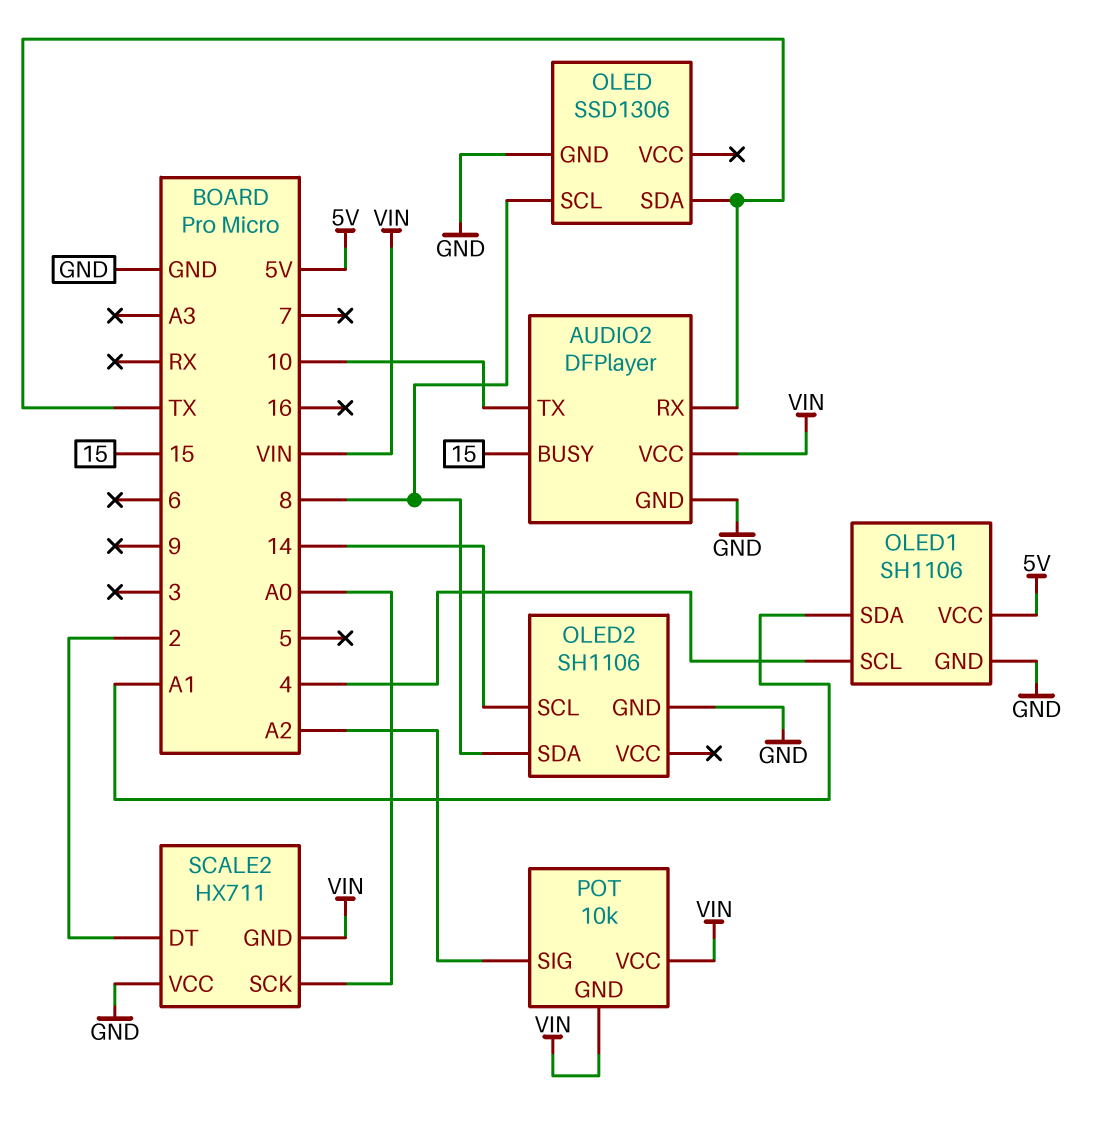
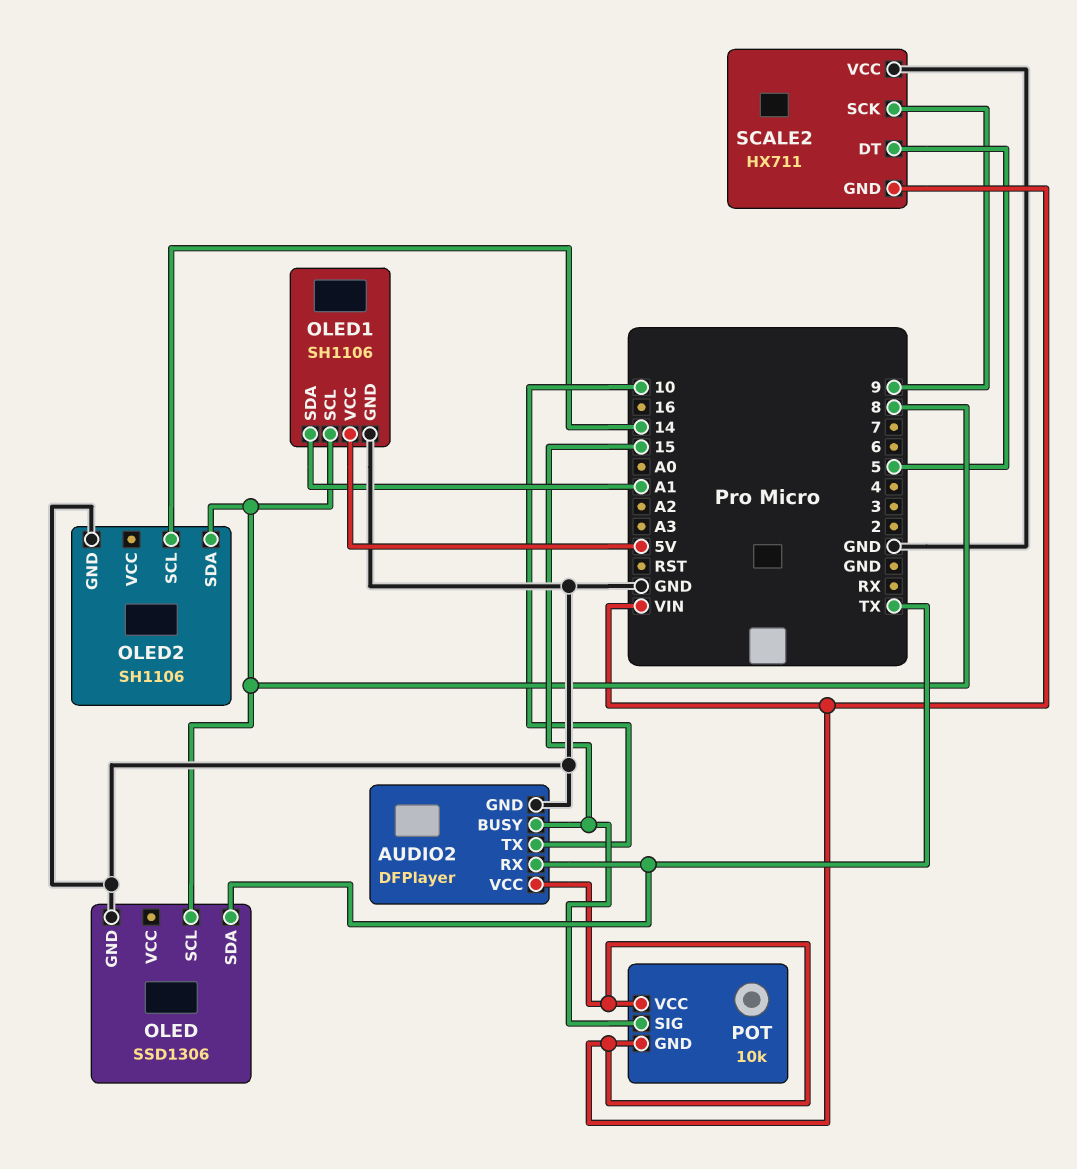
OLED1 pin SCL: 4 -> 8
POT pin SIG: A2 -> 15
SCALE2 pin DT: 2 -> 5
SCALE2 pin SCK: A0 -> 9

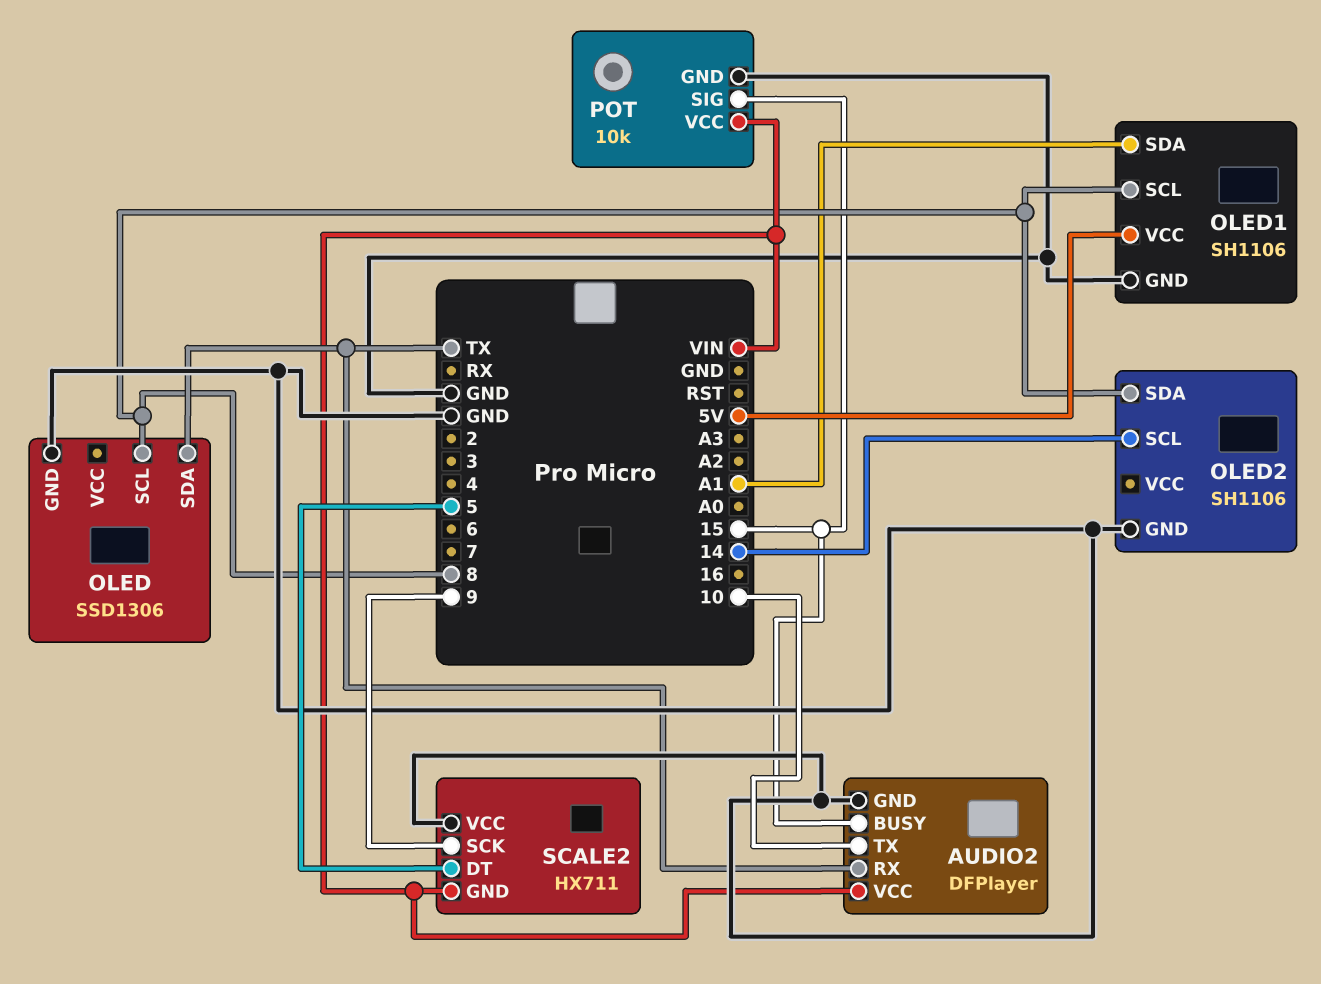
POT pin GND: VIN -> GND

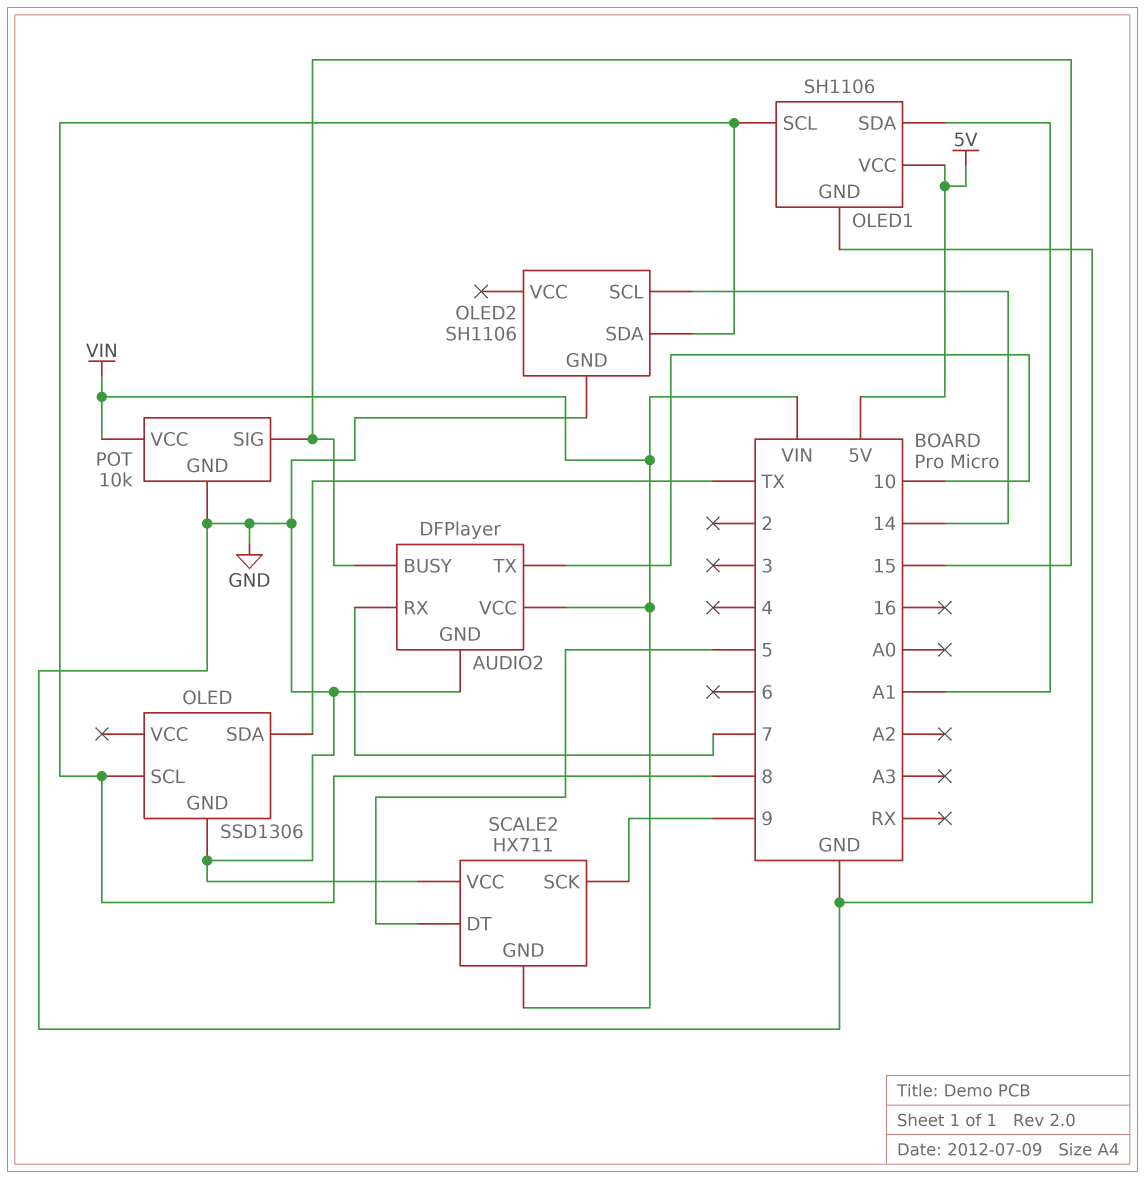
AUDIO2 pin RX: TX -> 7

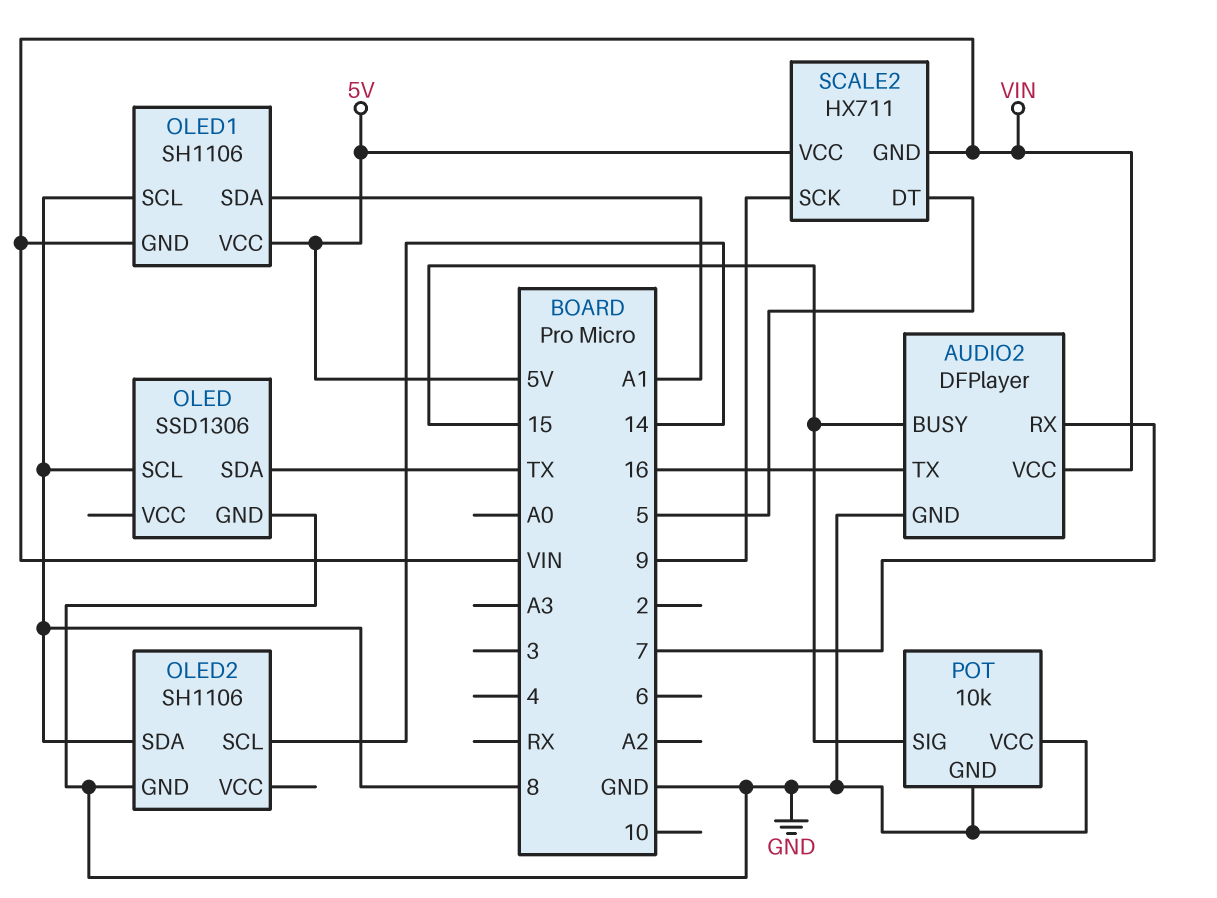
AUDIO2 pin TX: 10 -> 16
OLED1 pin GND: GND -> VIN
POT pin VCC: VIN -> GND
SCALE2 pin VCC: GND -> 5V

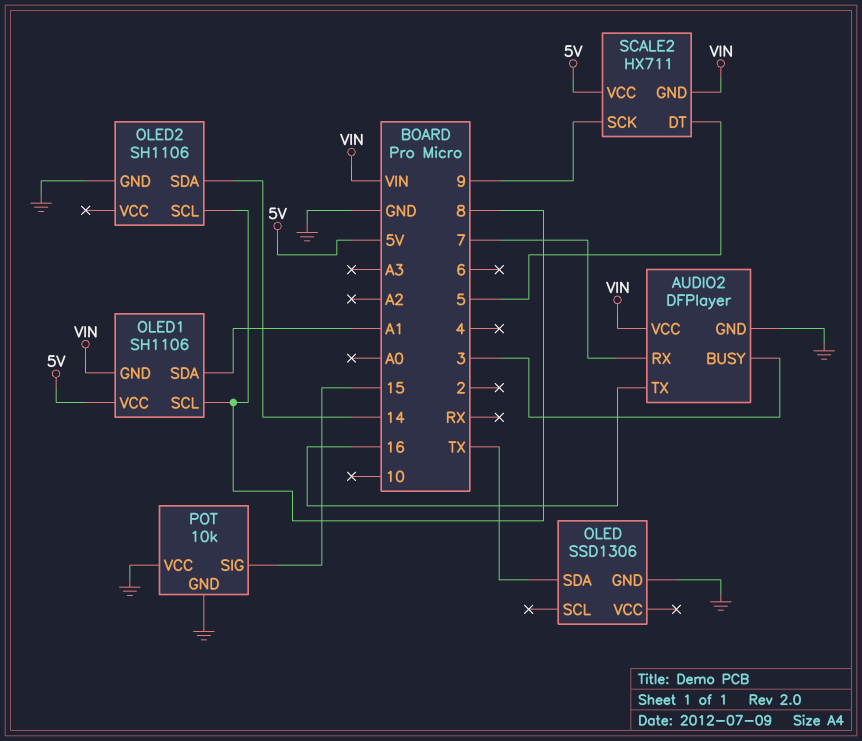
AUDIO2 pin BUSY: 15 -> 3
OLED pin SCL: 8 -> none
OLED2 pin SCL: 14 -> 8
OLED2 pin SDA: 8 -> 14

